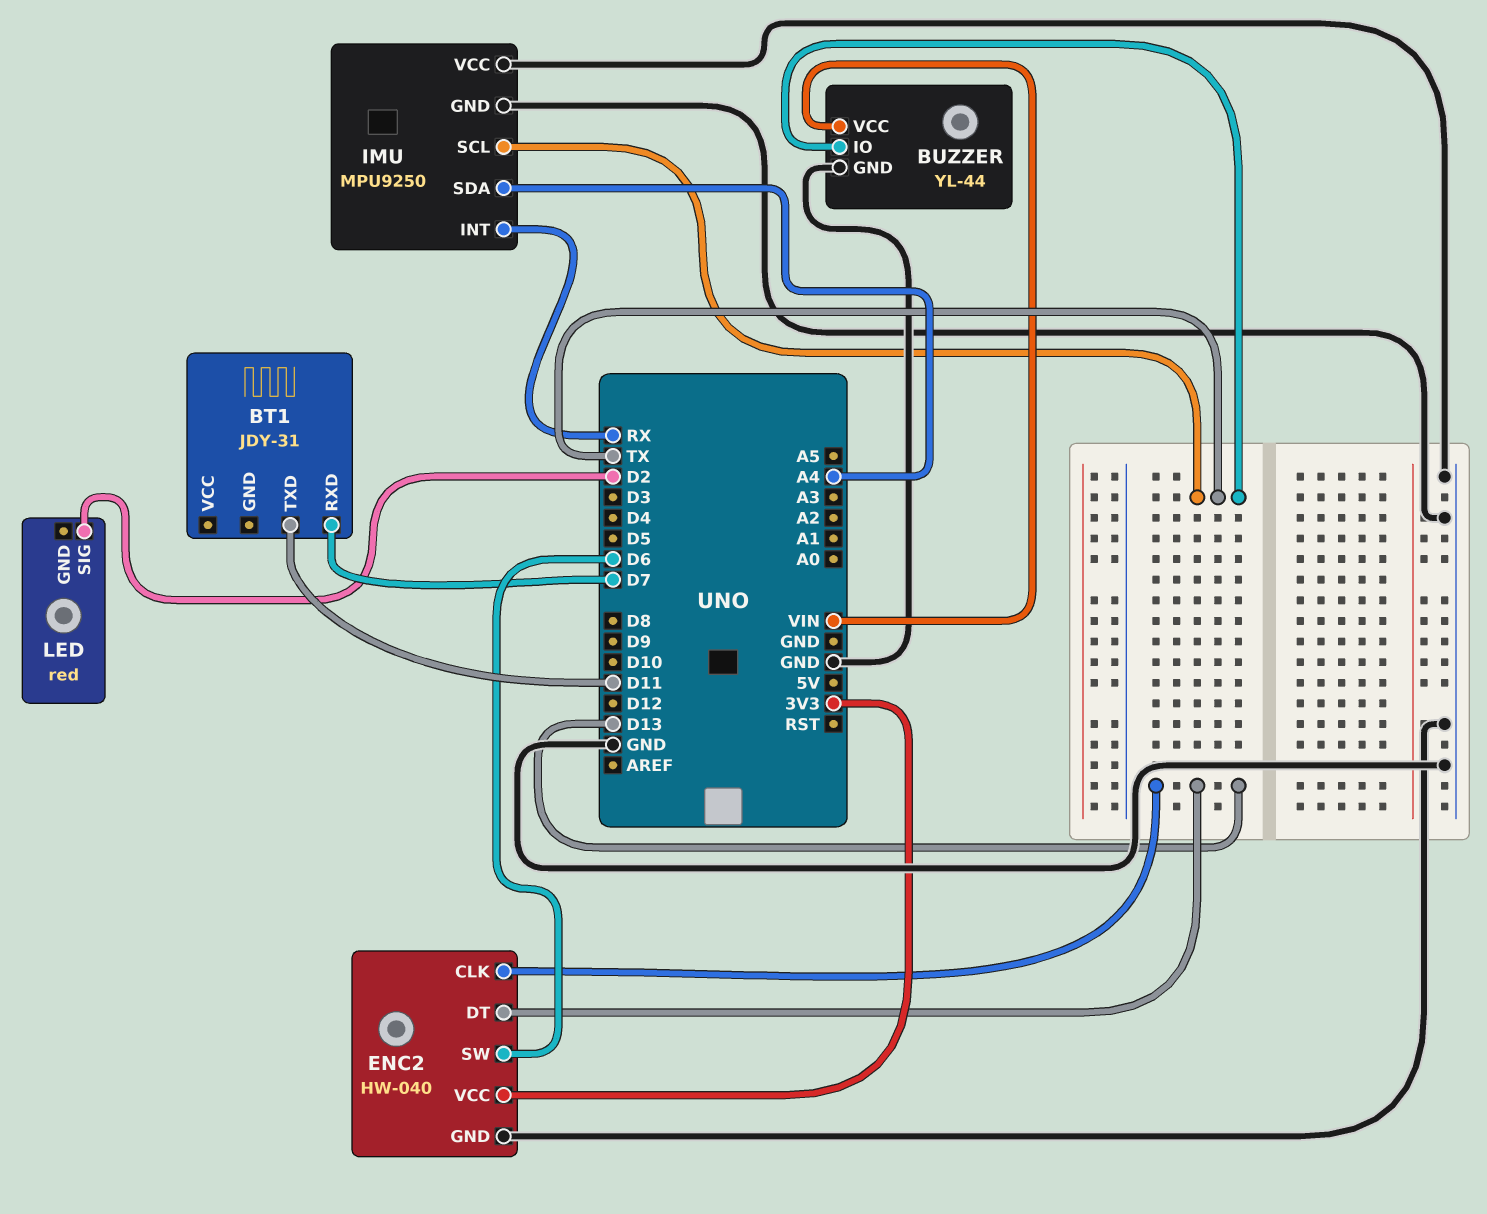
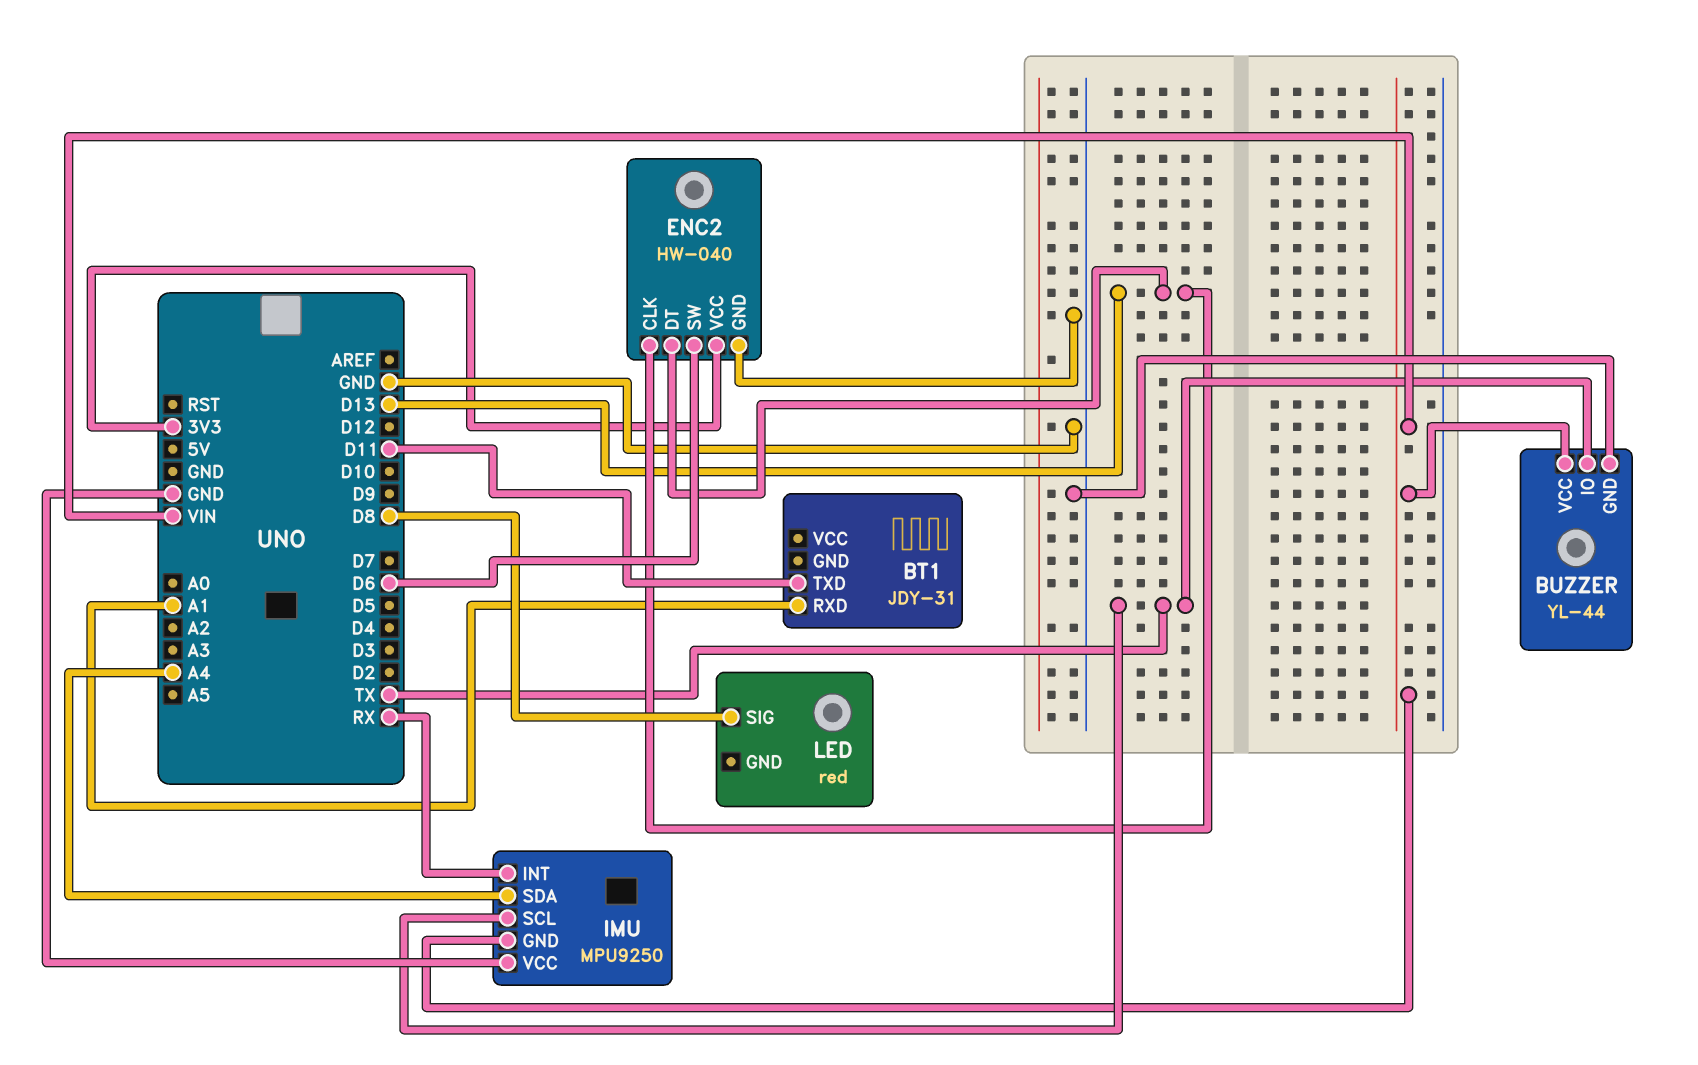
BT1 pin RXD: D7 -> A1
IMU pin GND: GND -> VIN
LED pin SIG: D2 -> D8

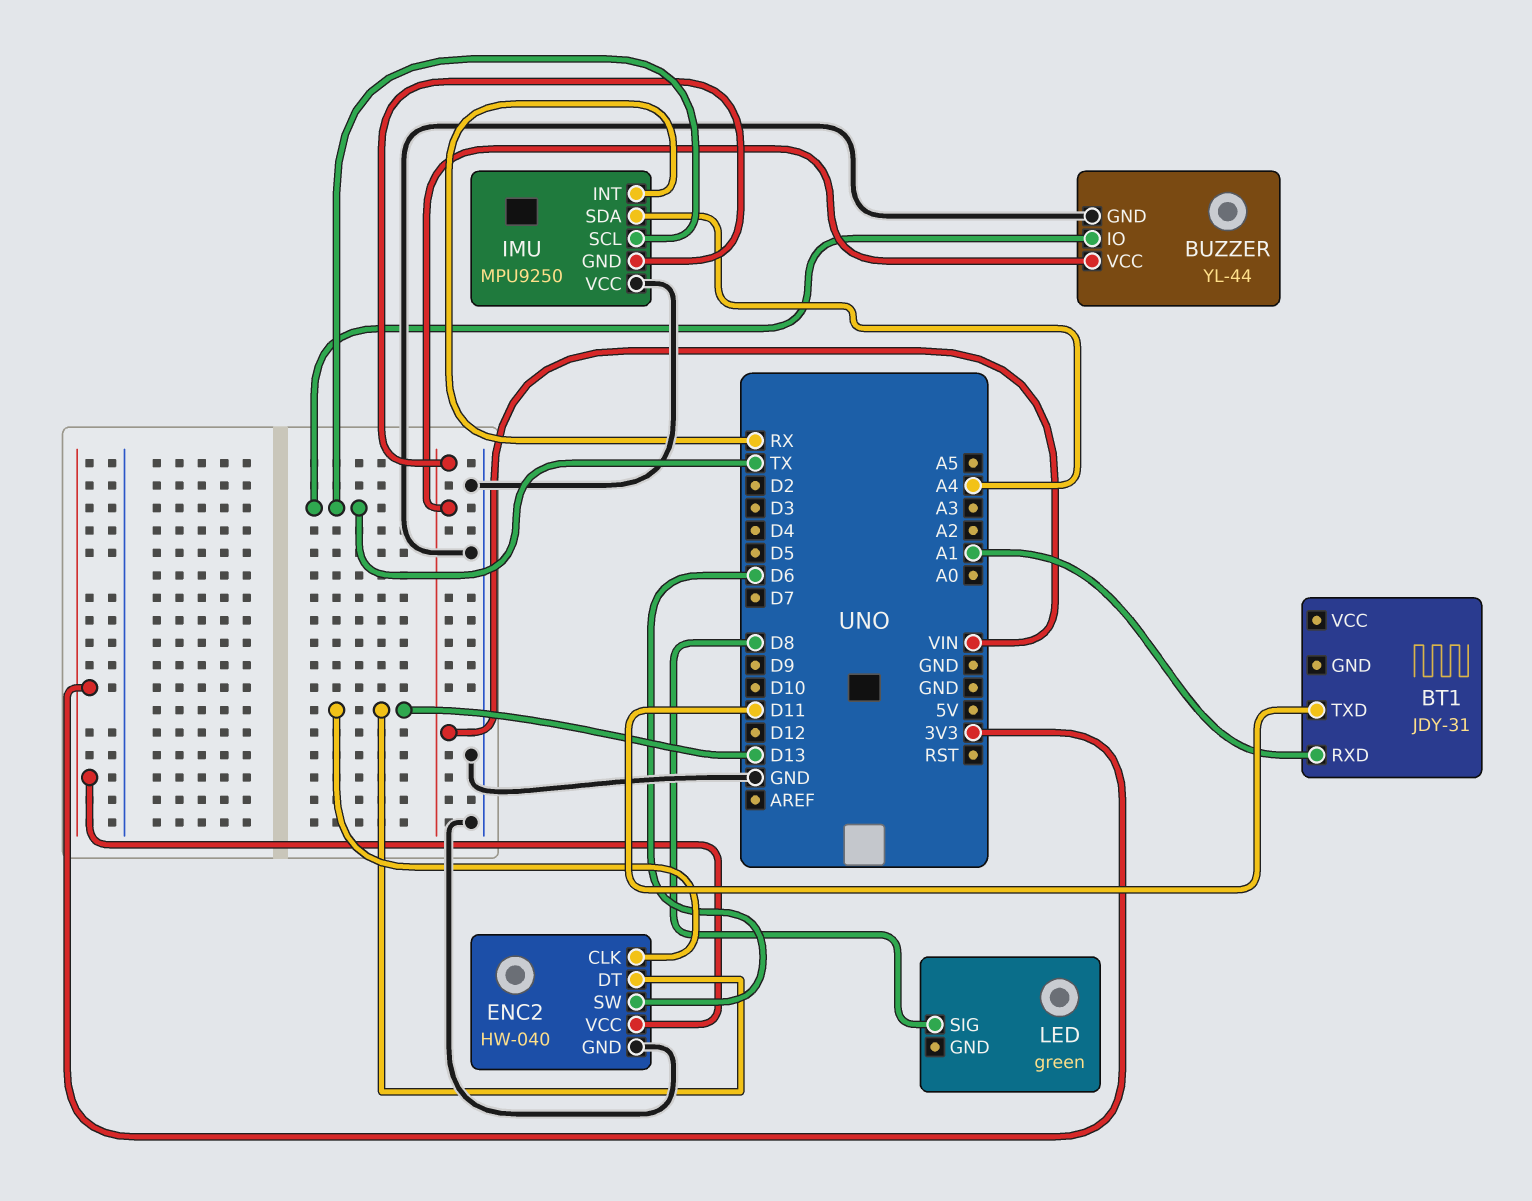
LED: red -> green

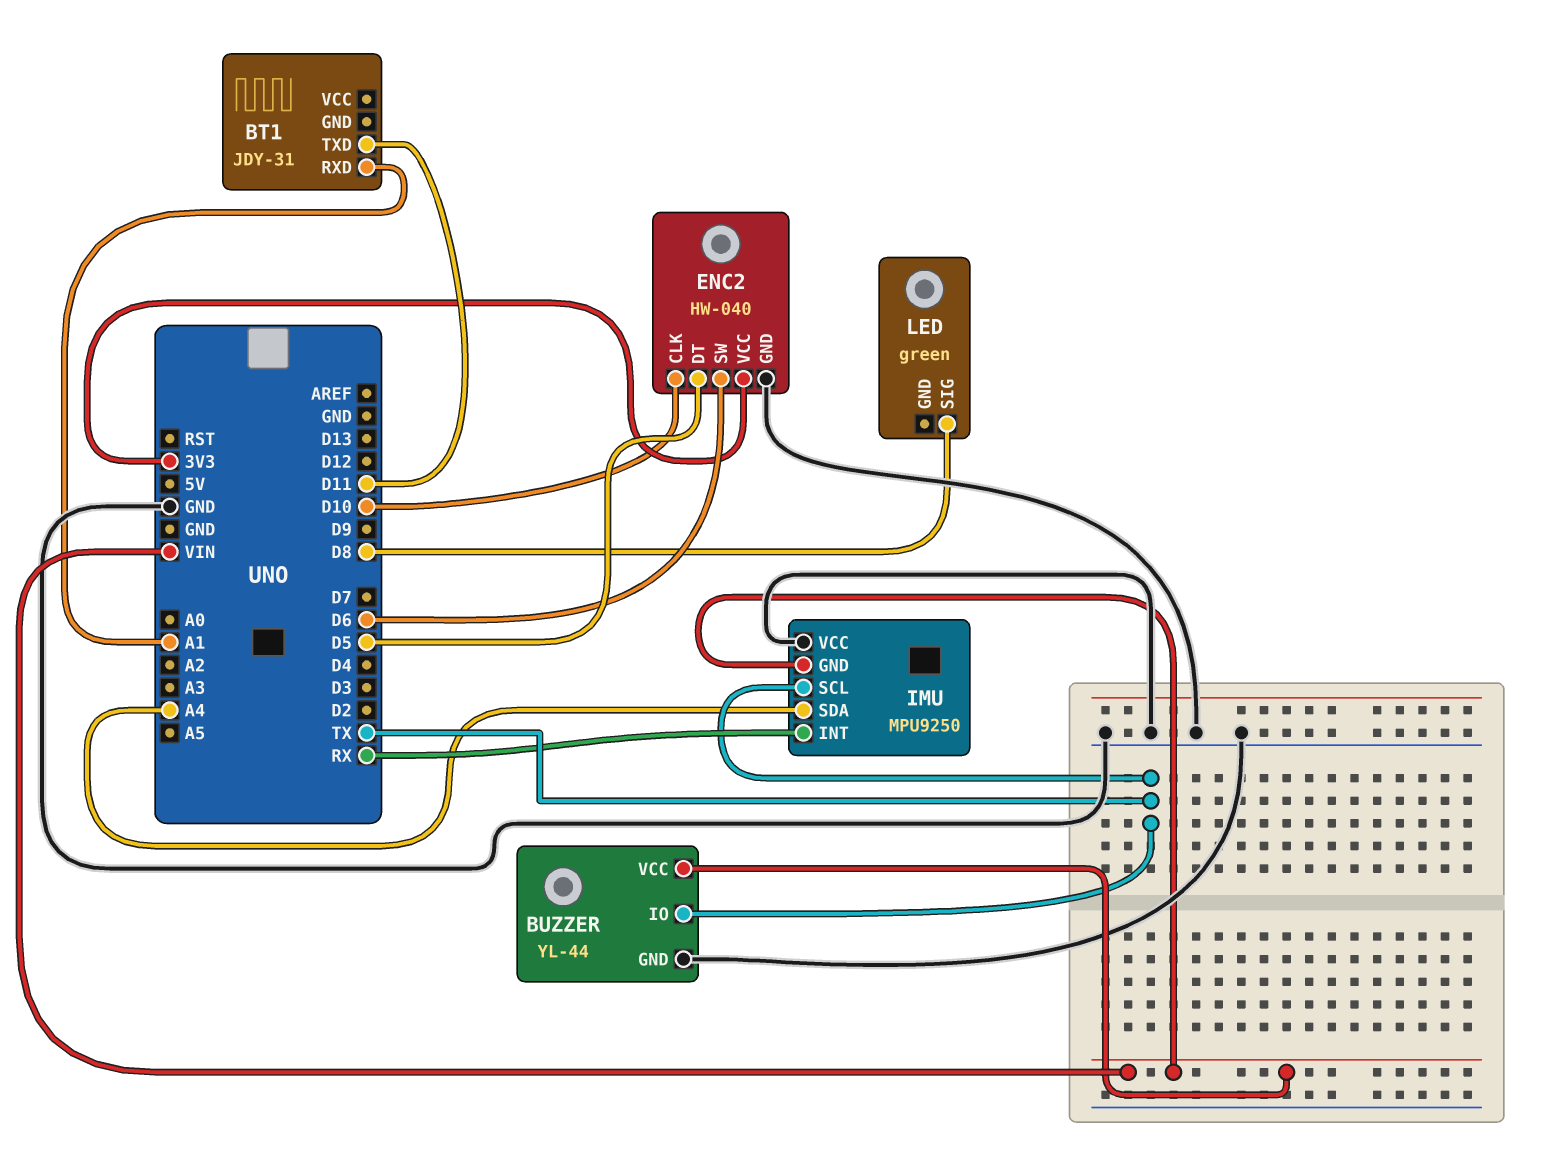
ENC2 pin CLK: D13 -> D10
ENC2 pin DT: D13 -> D5

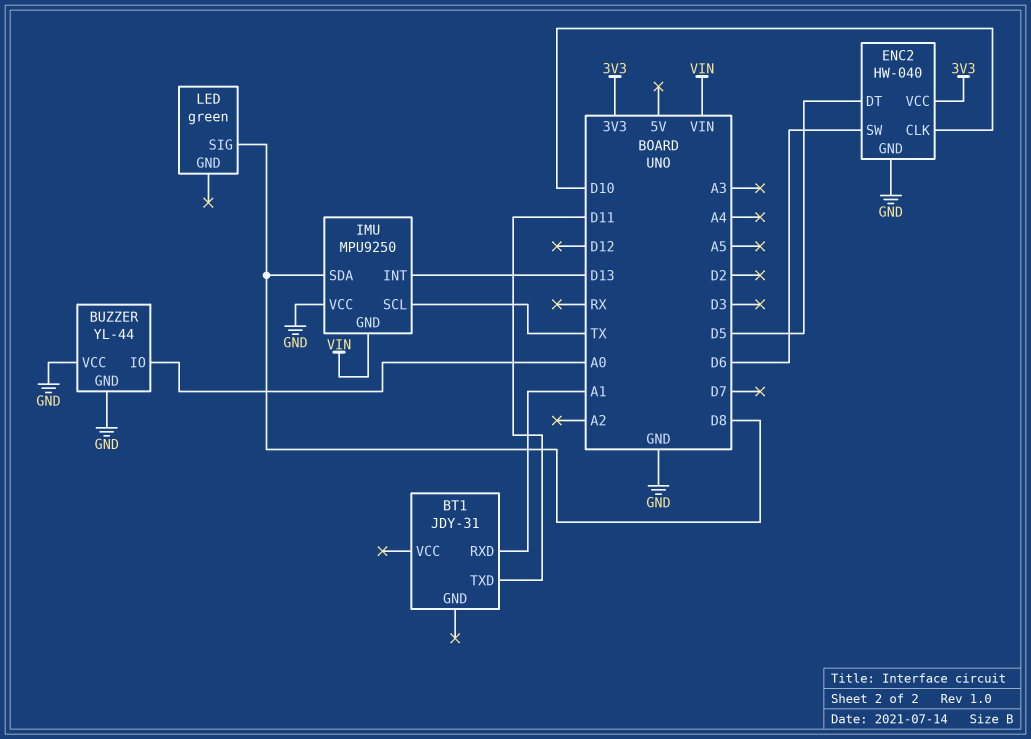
BUZZER pin IO: TX -> A0
BUZZER pin VCC: VIN -> GND
IMU pin INT: RX -> D13
IMU pin SDA: A4 -> D8

